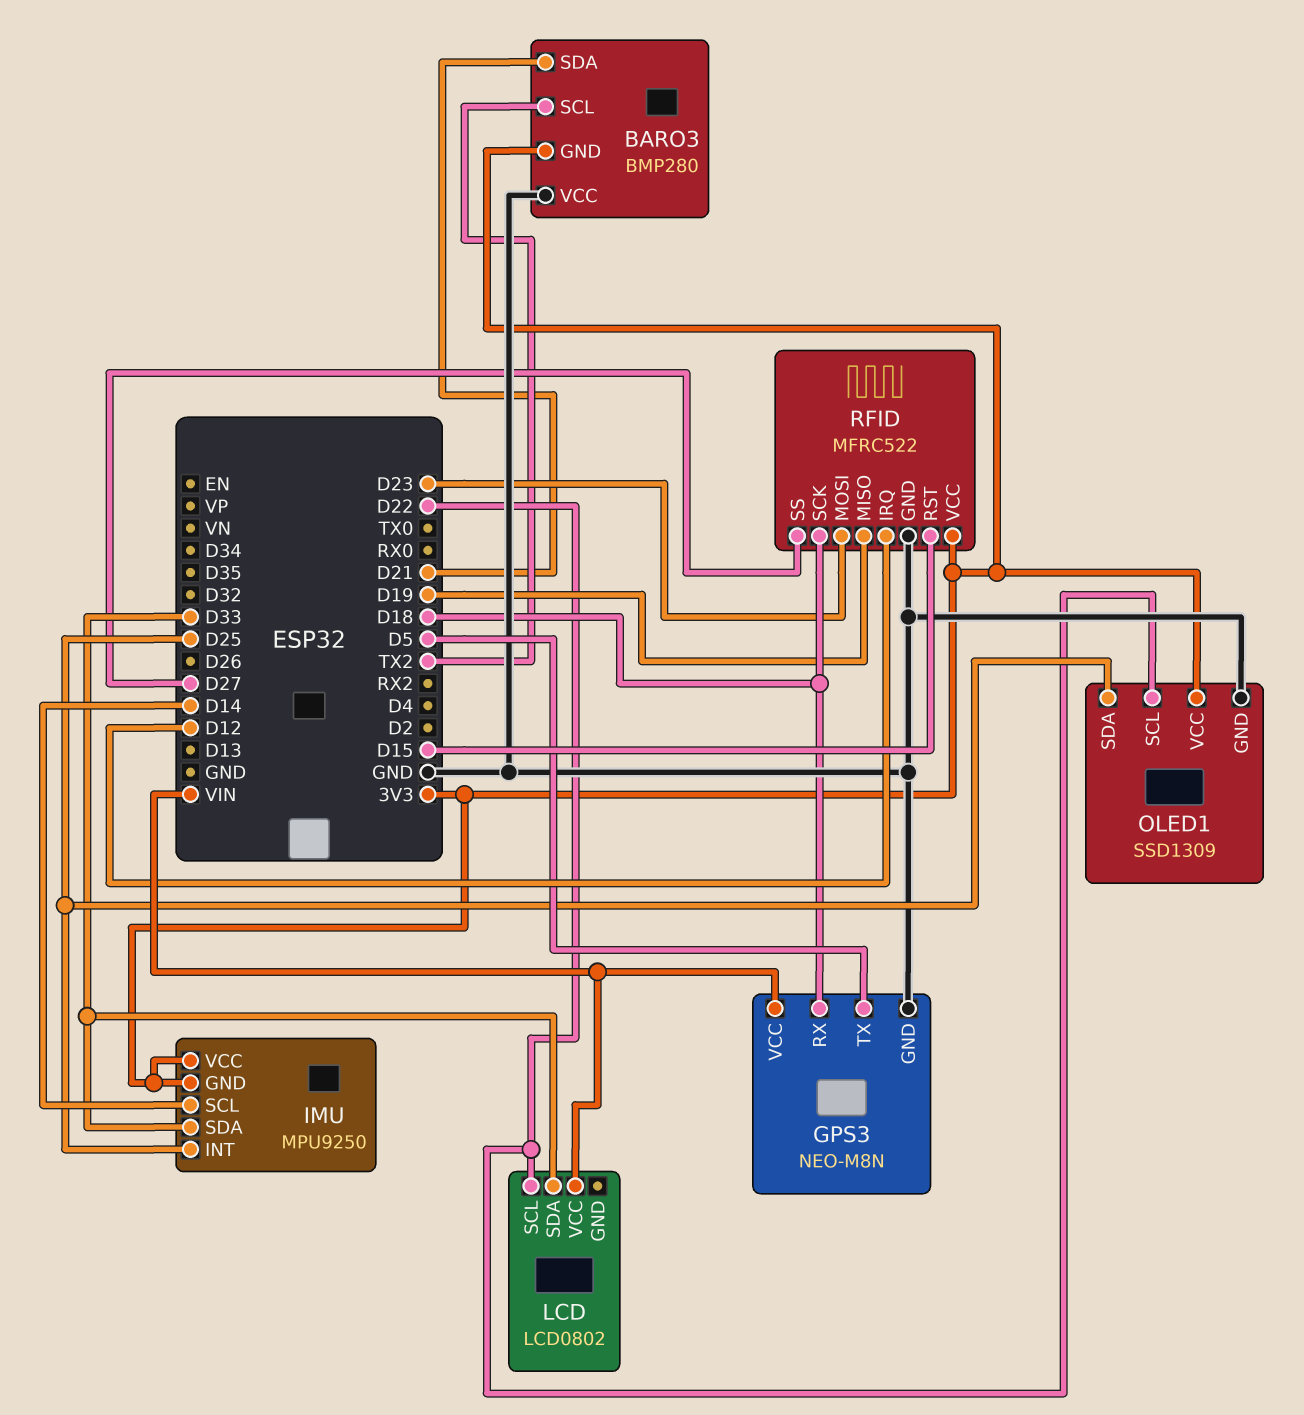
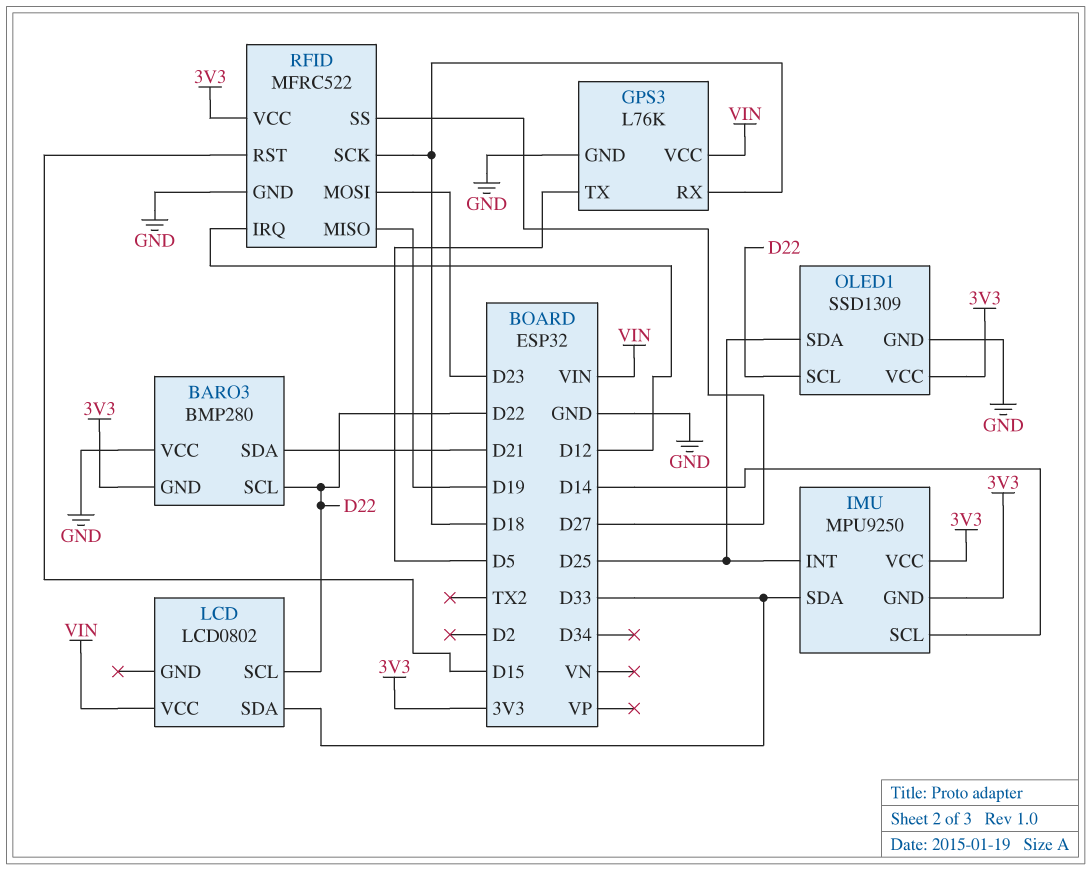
BARO3 pin SCL: TX2 -> D22
GPS3: NEO-M8N -> L76K

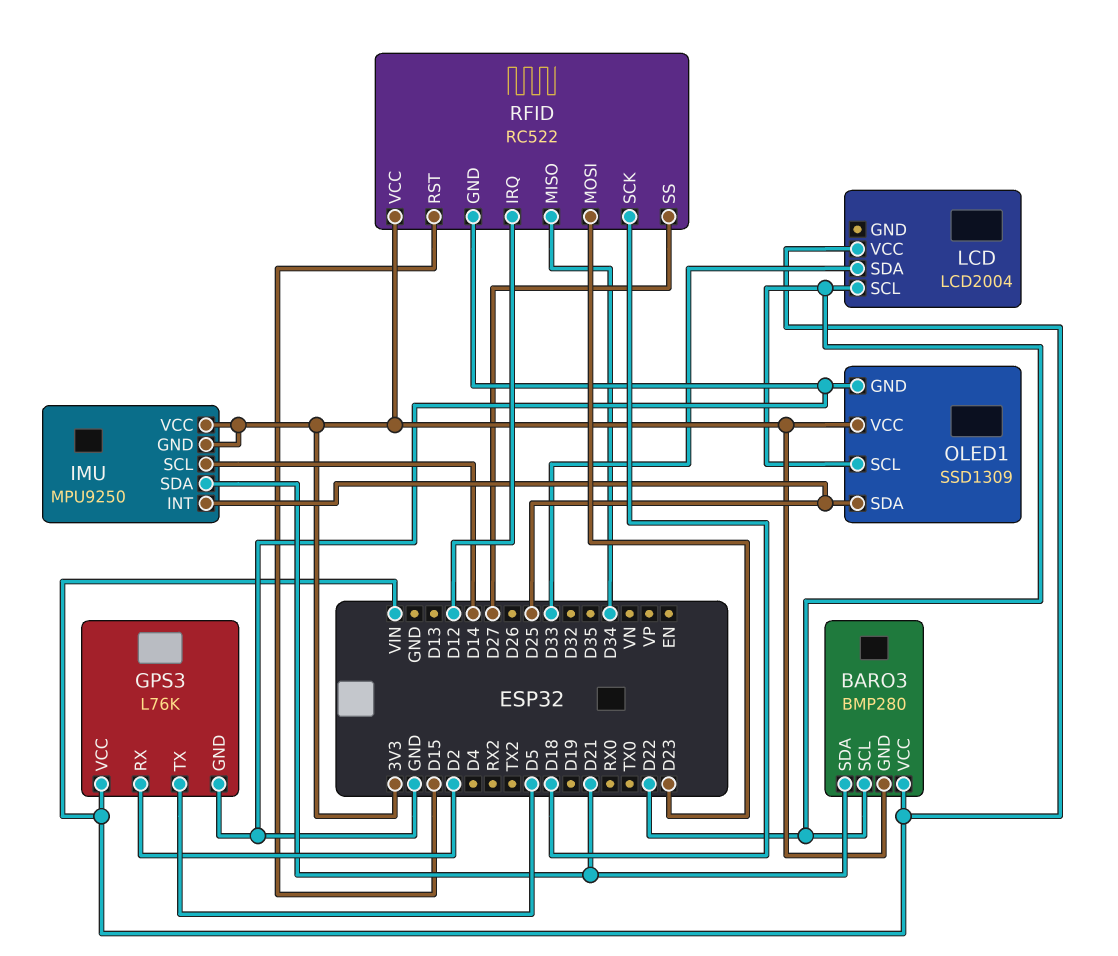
BARO3 pin VCC: GND -> VIN
GPS3 pin RX: D18 -> D2
IMU pin SDA: D33 -> D21
LCD: LCD0802 -> LCD2004
RFID: MFRC522 -> RC522
RFID pin MISO: D19 -> D34

